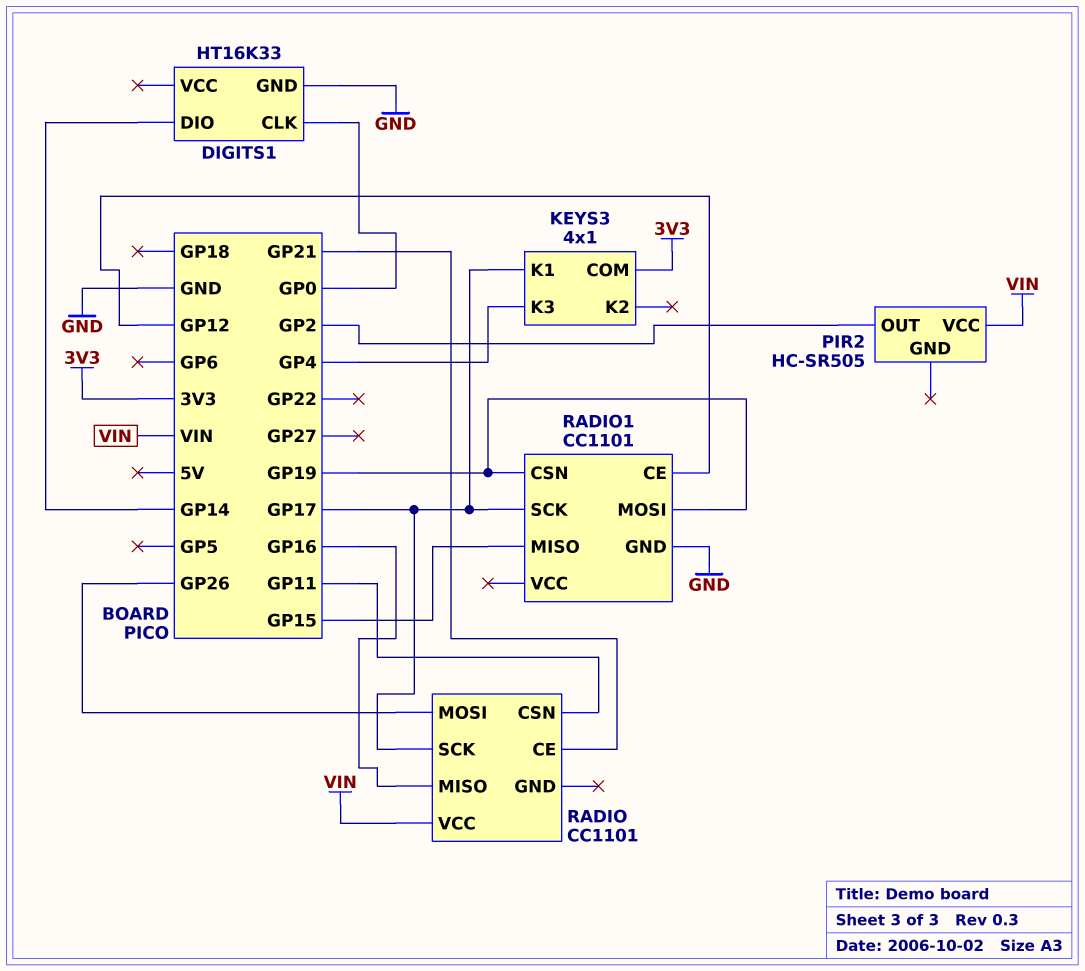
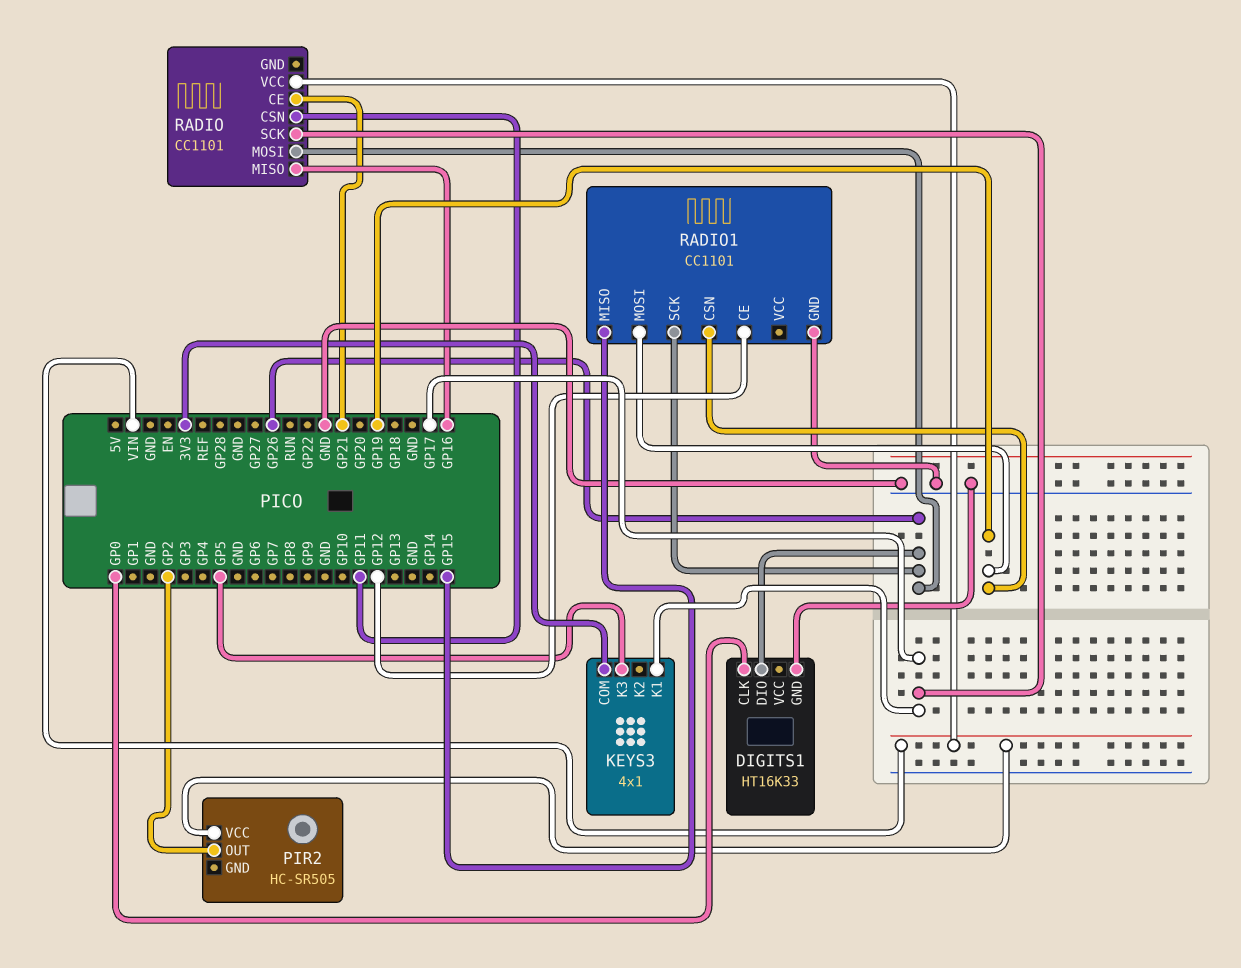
DIGITS1 pin DIO: GP14 -> GP26
KEYS3 pin K3: GP4 -> GP5
RADIO1 pin SCK: GP17 -> GP26

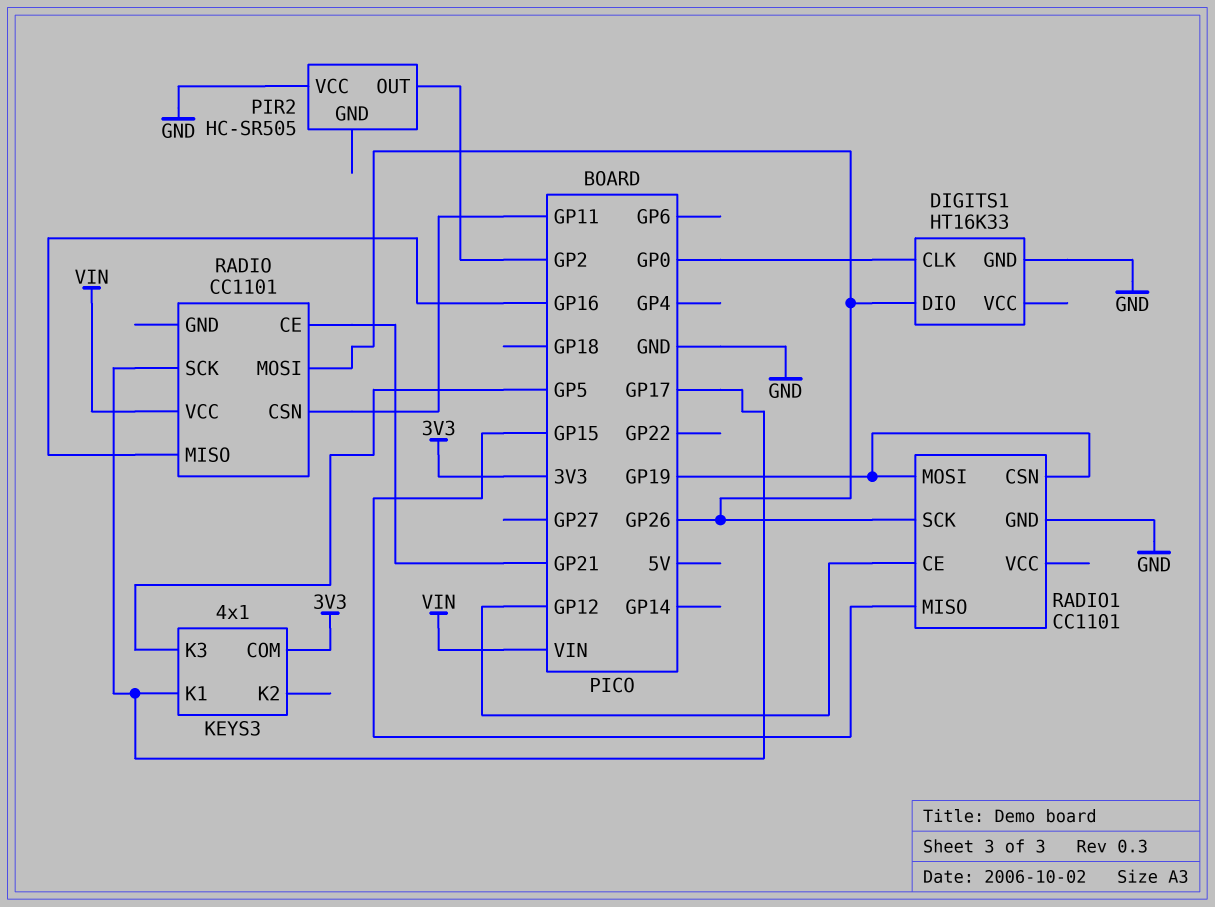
PIR2 pin VCC: VIN -> GND

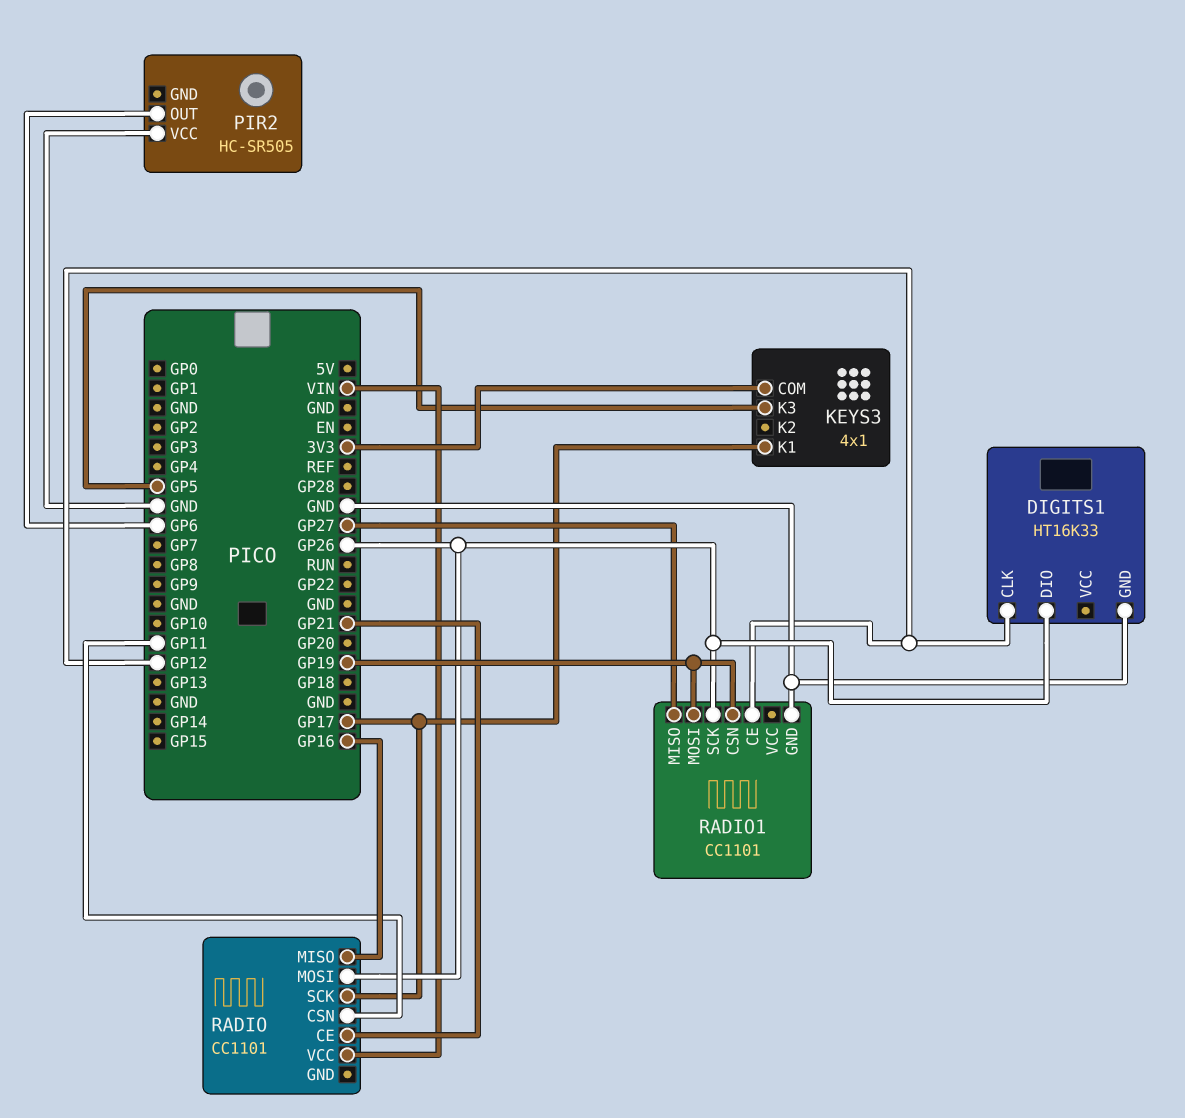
DIGITS1 pin CLK: GP0 -> GP12
PIR2 pin OUT: GP2 -> GP6
RADIO1 pin MISO: GP15 -> GP27

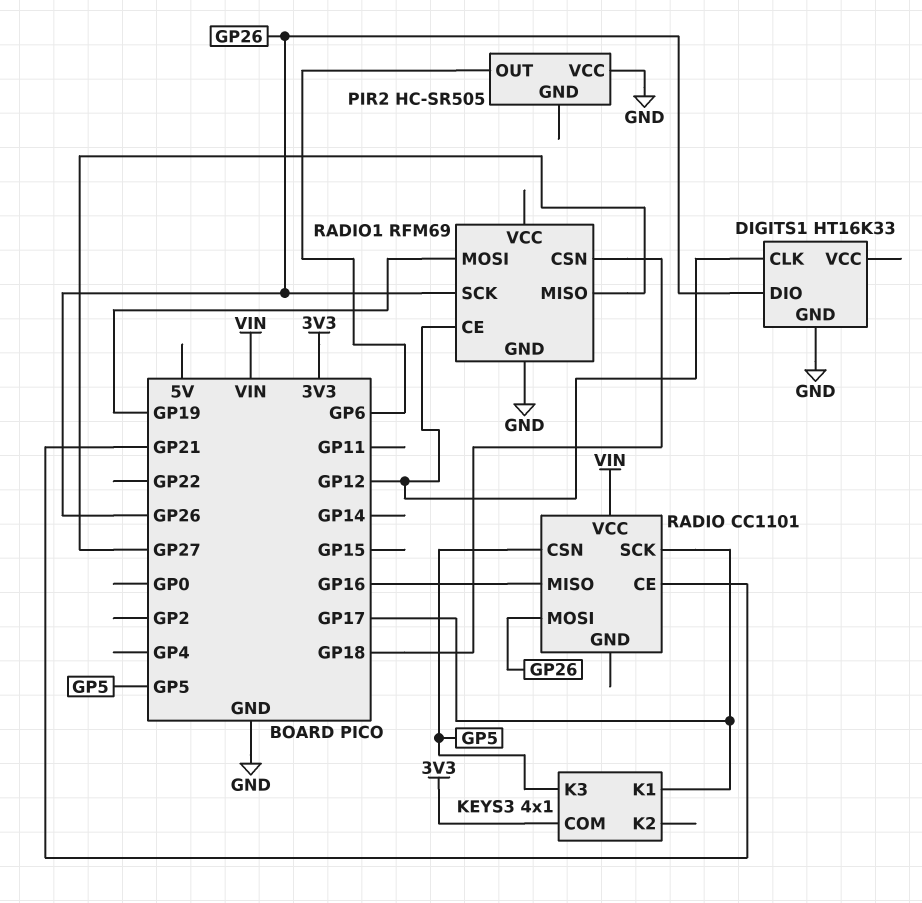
RADIO pin CSN: GP11 -> GP5
RADIO1: CC1101 -> RFM69
RADIO1 pin CSN: GP19 -> GP18

